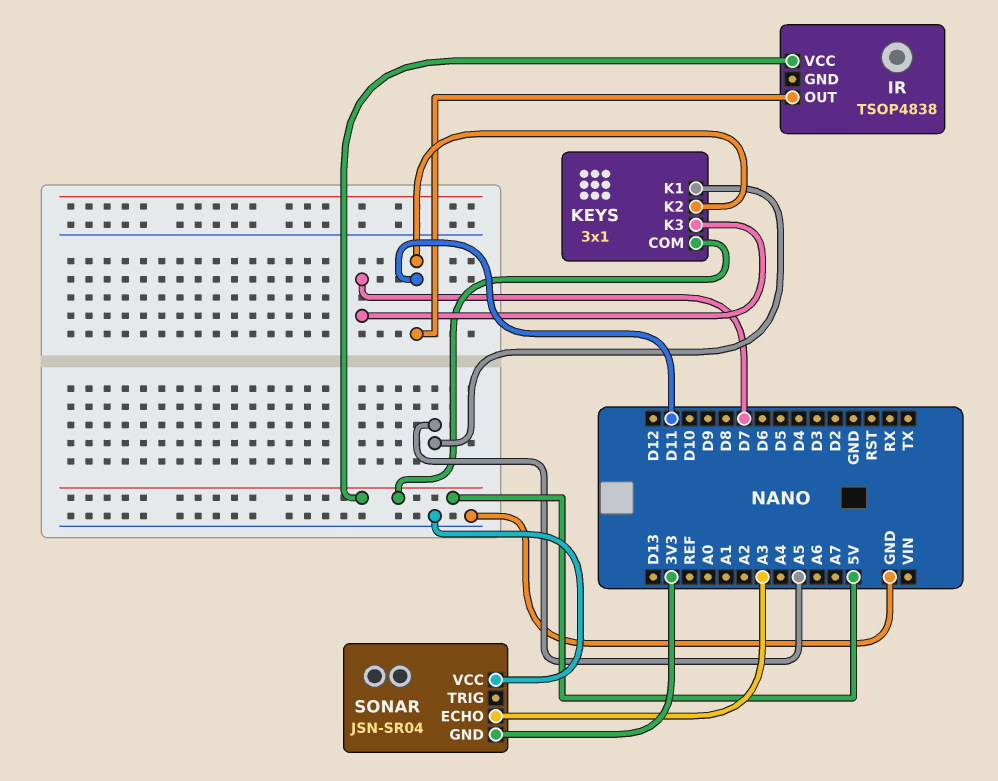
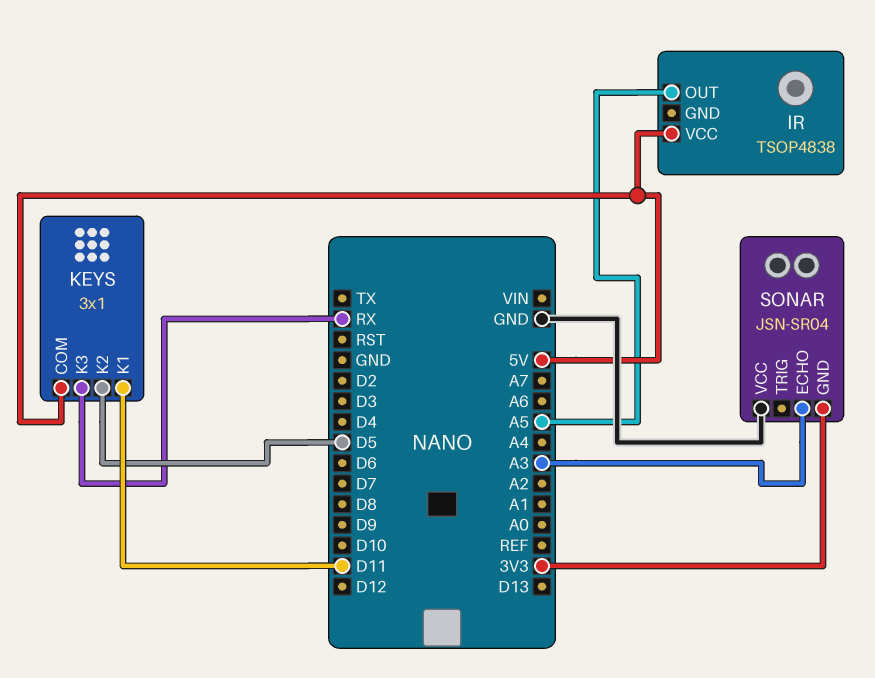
IR pin OUT: D11 -> A5
KEYS pin K1: A5 -> D11
KEYS pin K2: D11 -> D5
KEYS pin K3: D7 -> RX

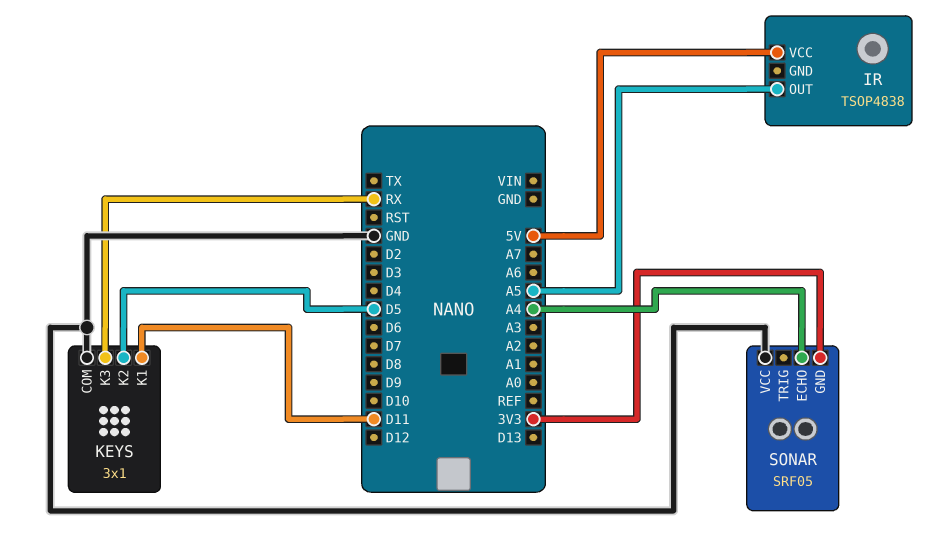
KEYS pin COM: 5V -> GND
SONAR: JSN-SR04 -> SRF05
SONAR pin ECHO: A3 -> A4

